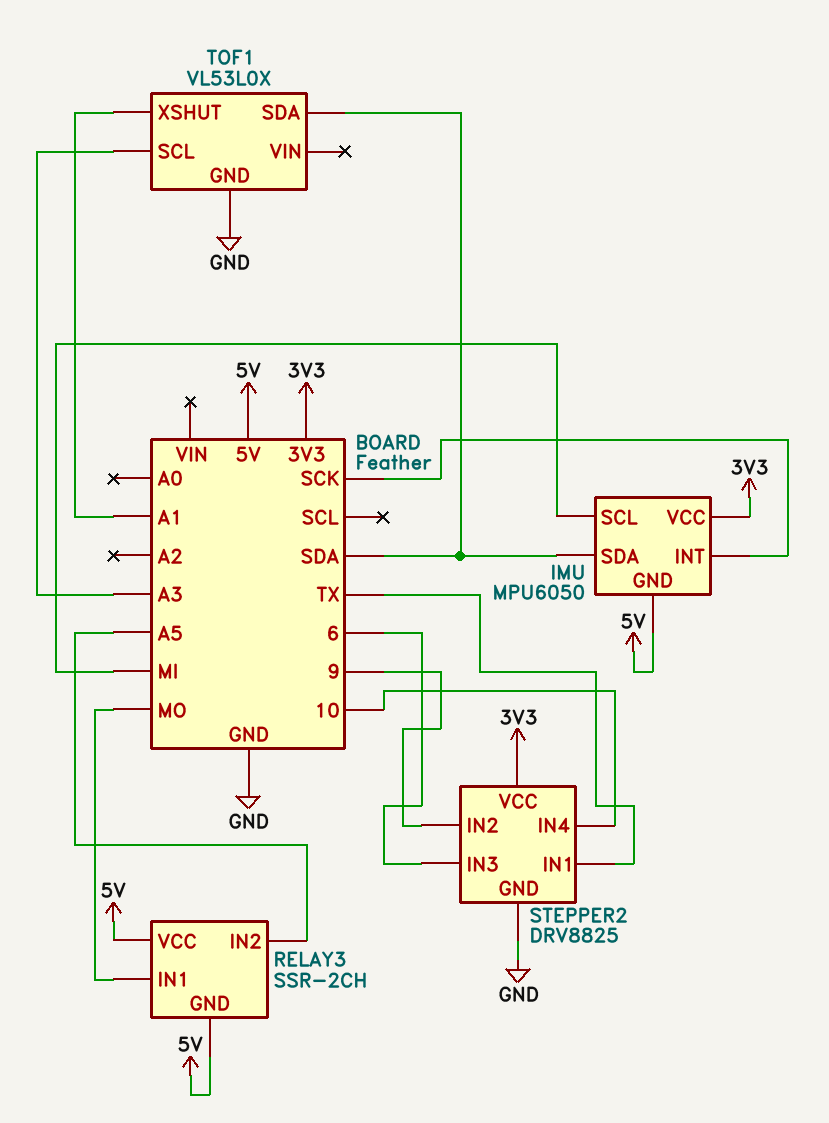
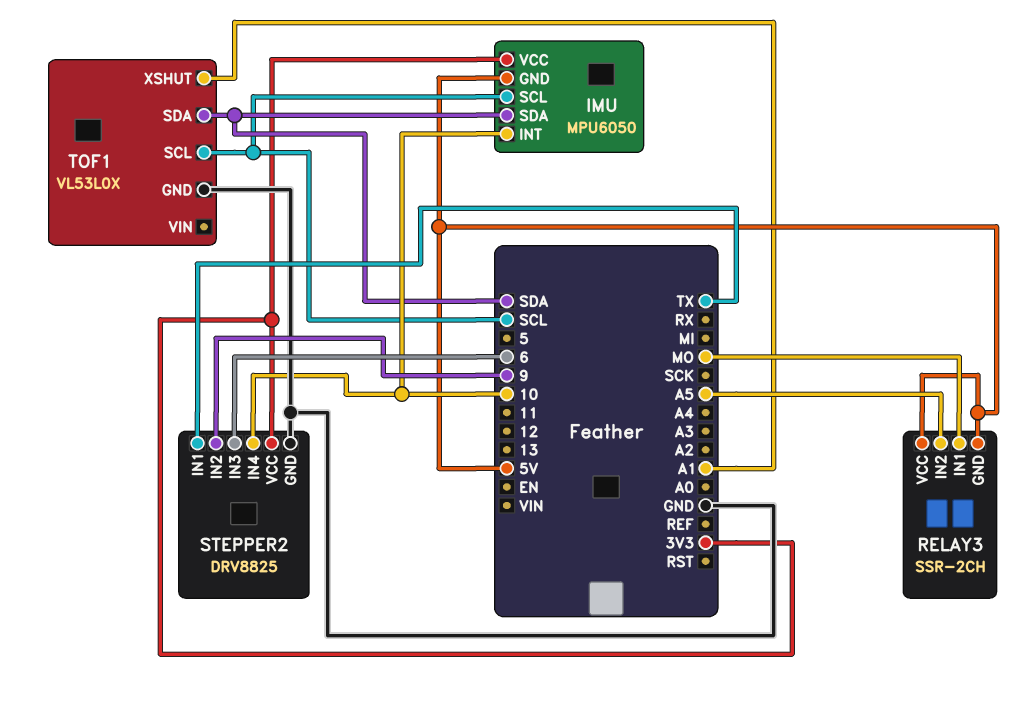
IMU pin INT: SCK -> 10
IMU pin SCL: MI -> SCL
TOF1 pin SCL: A3 -> SCL

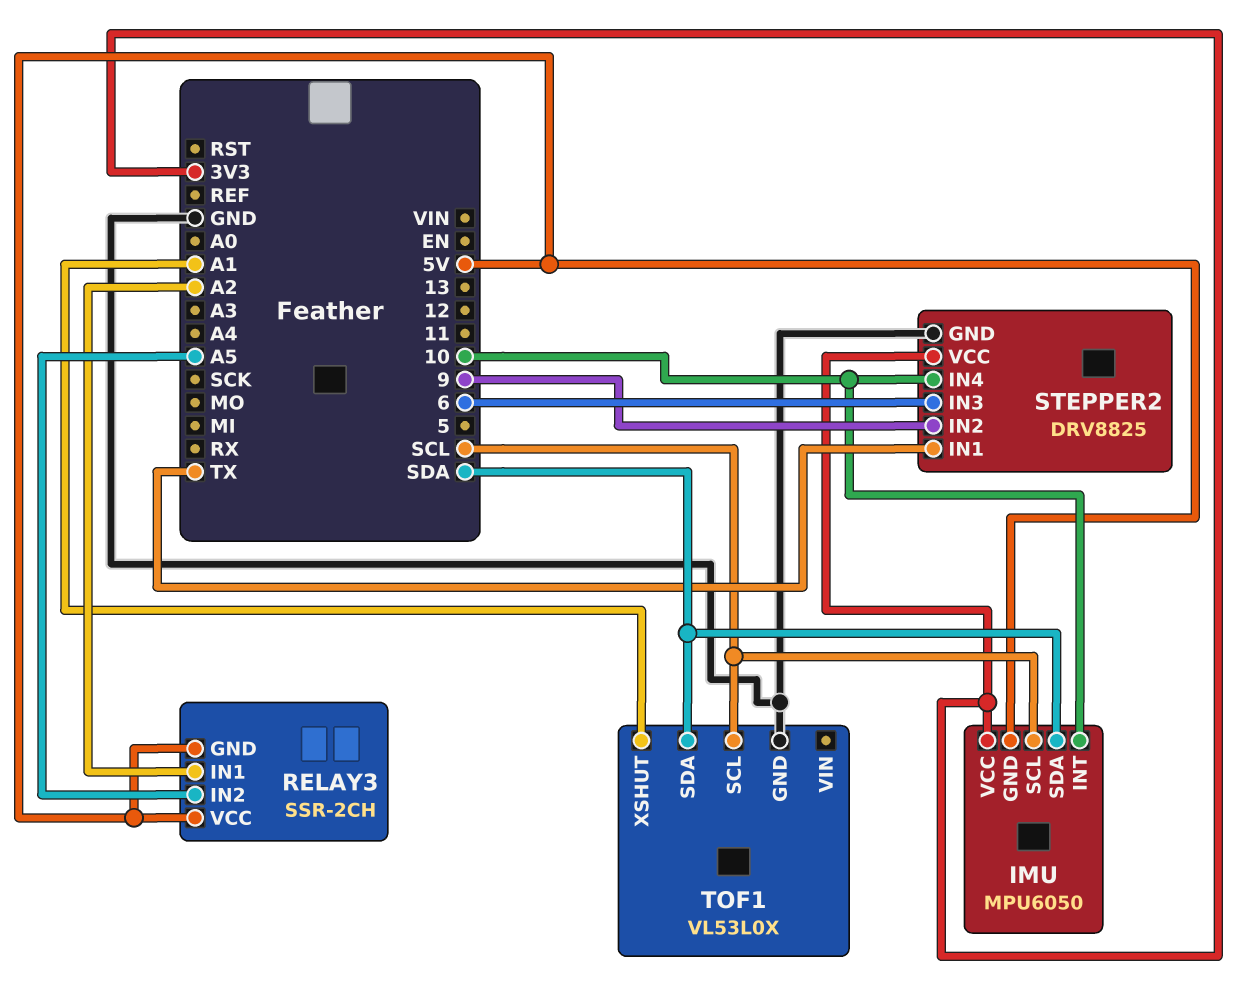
RELAY3 pin IN1: MO -> A2

